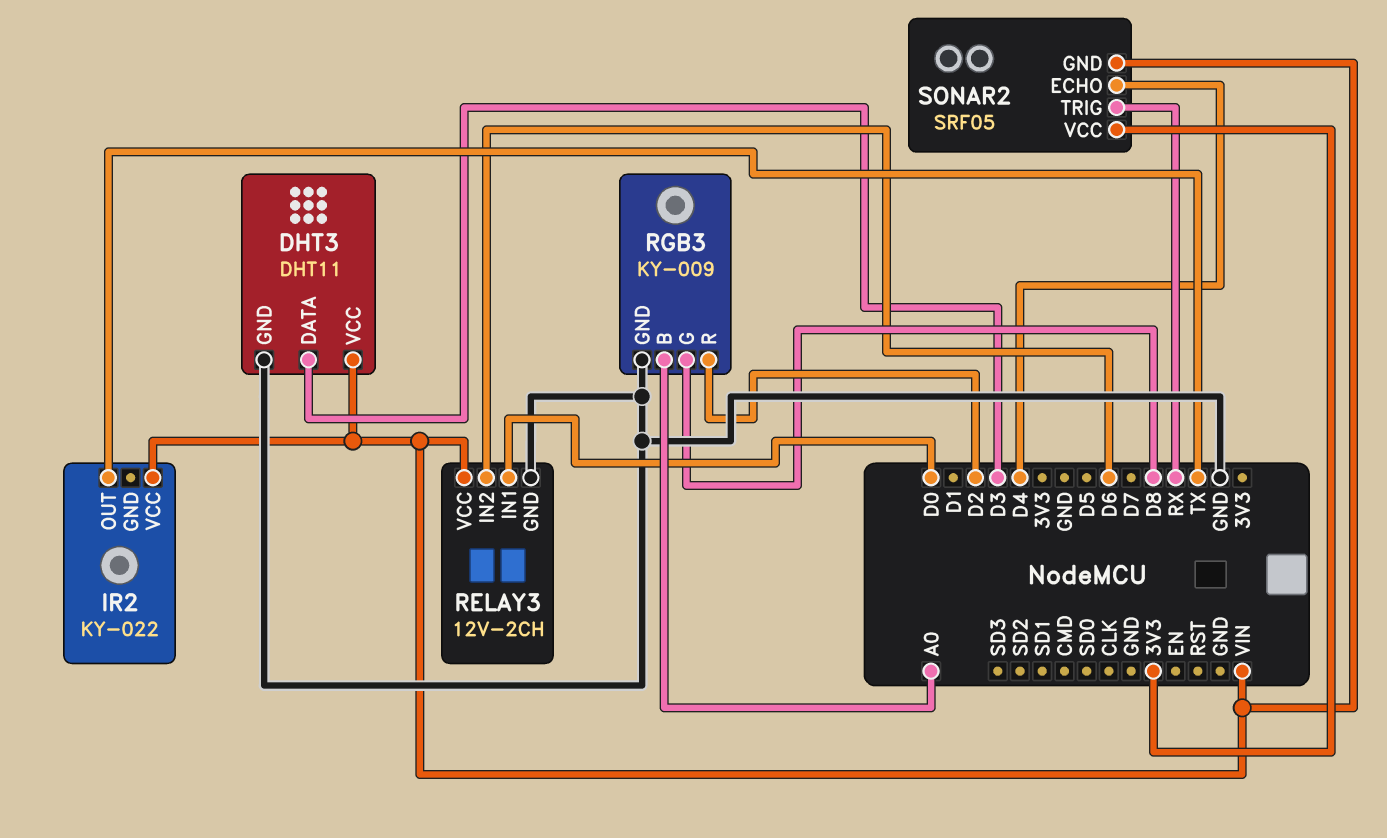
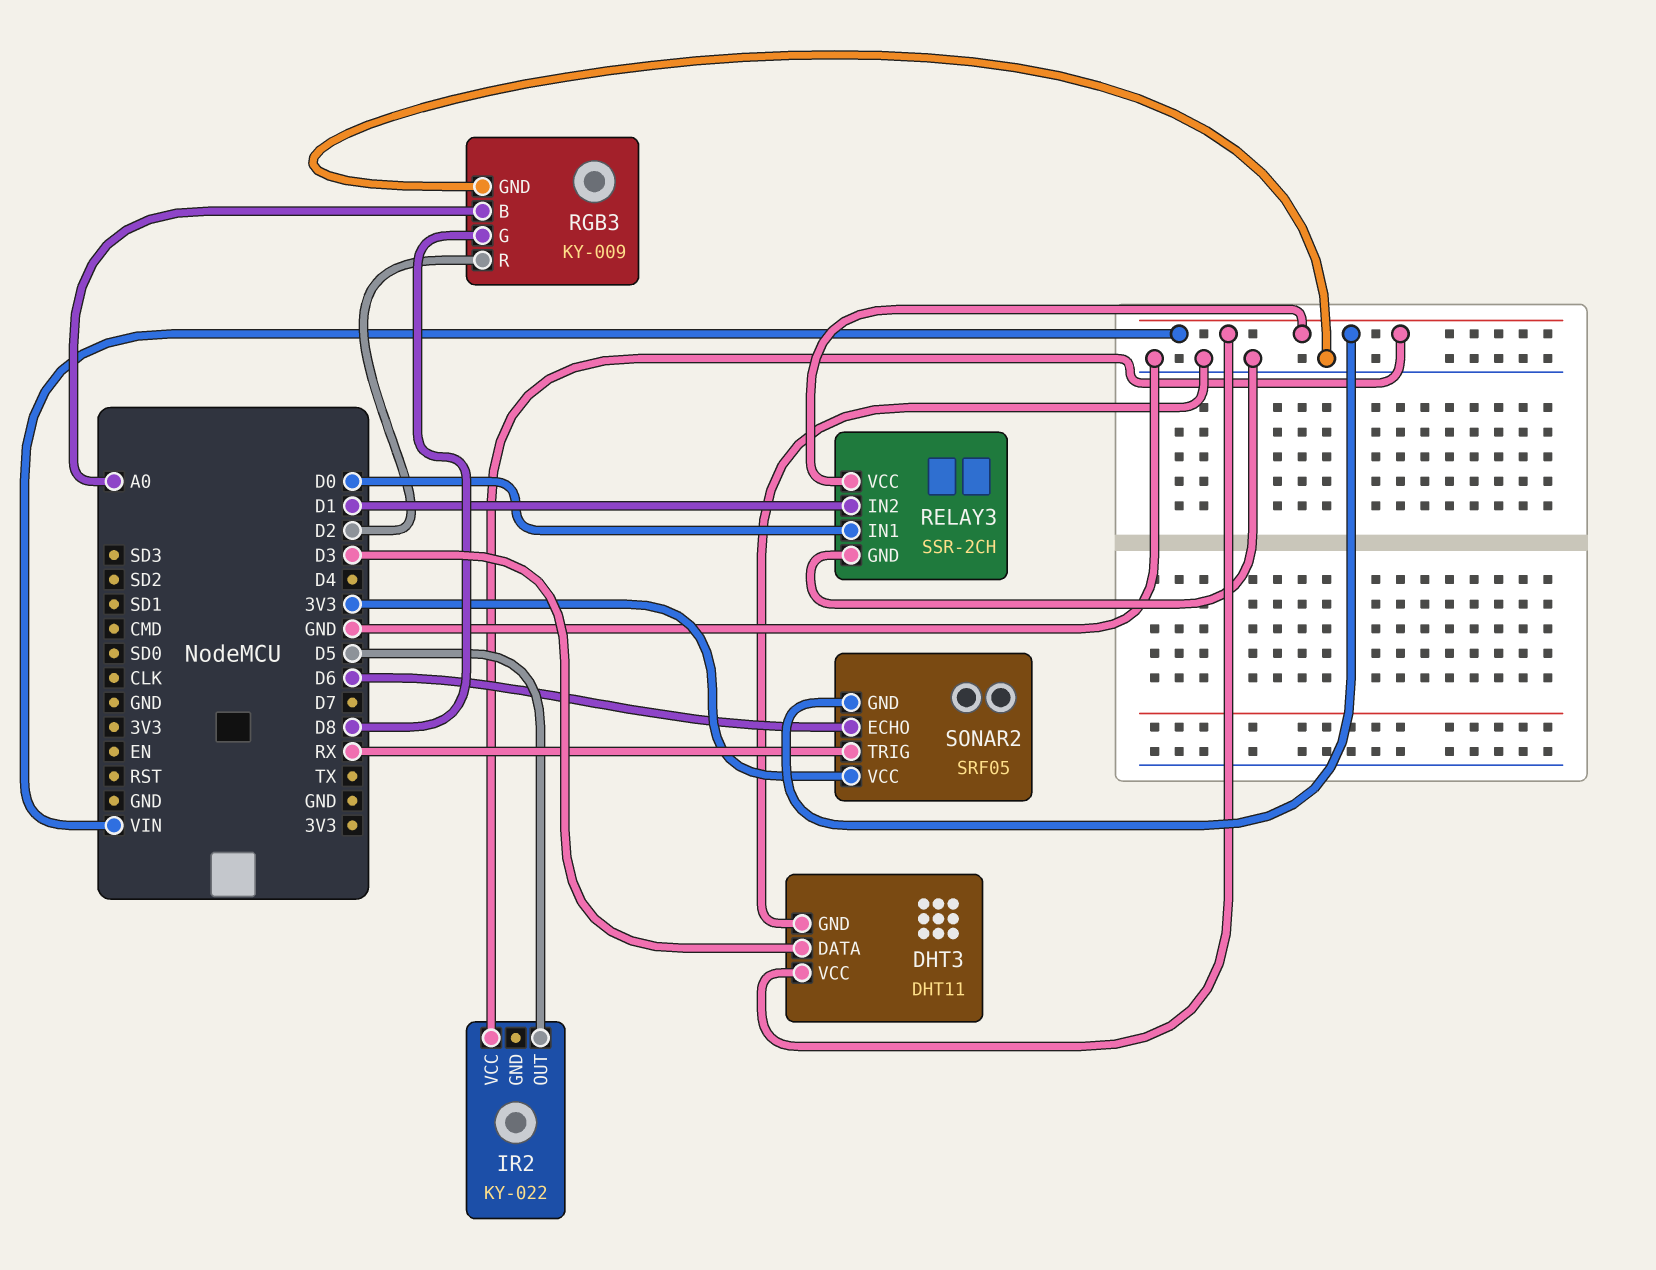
IR2 pin OUT: TX -> D5
RELAY3: 12V-2CH -> SSR-2CH
RELAY3 pin IN2: D6 -> D1
SONAR2 pin ECHO: D4 -> D6

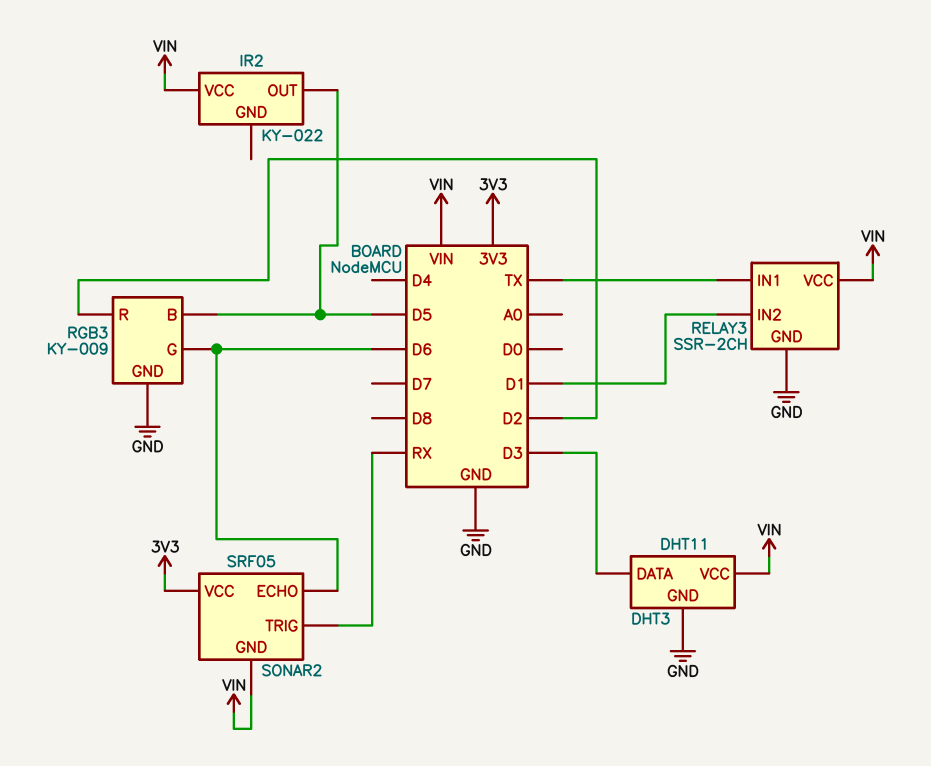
RELAY3 pin IN1: D0 -> TX
RGB3 pin B: A0 -> D5
RGB3 pin G: D8 -> D6

